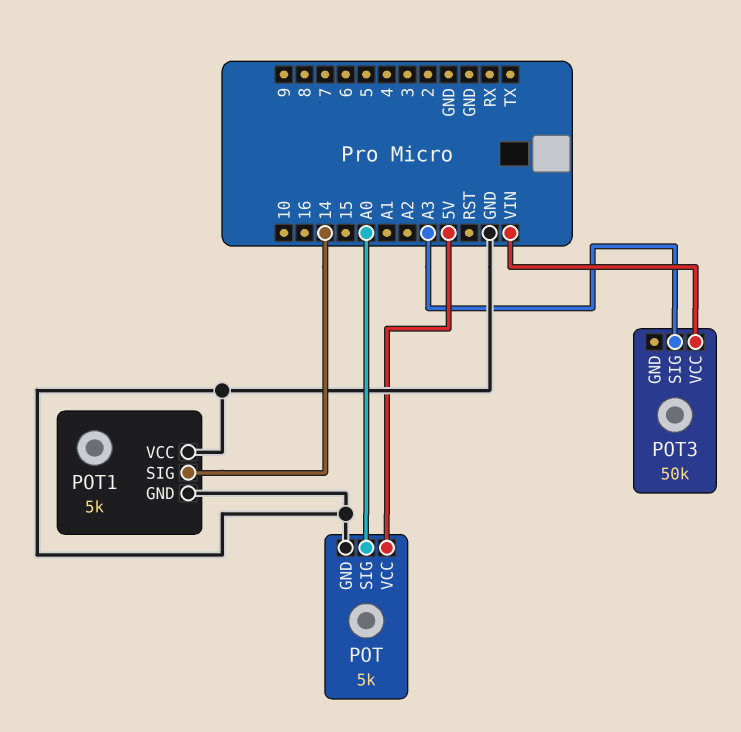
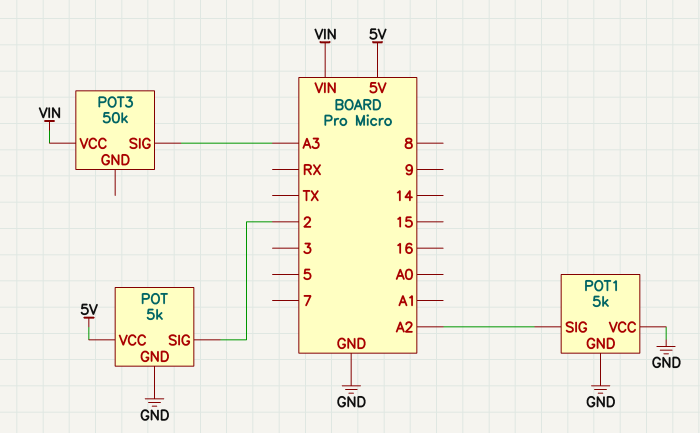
POT pin SIG: A0 -> 2
POT1 pin SIG: 14 -> A2

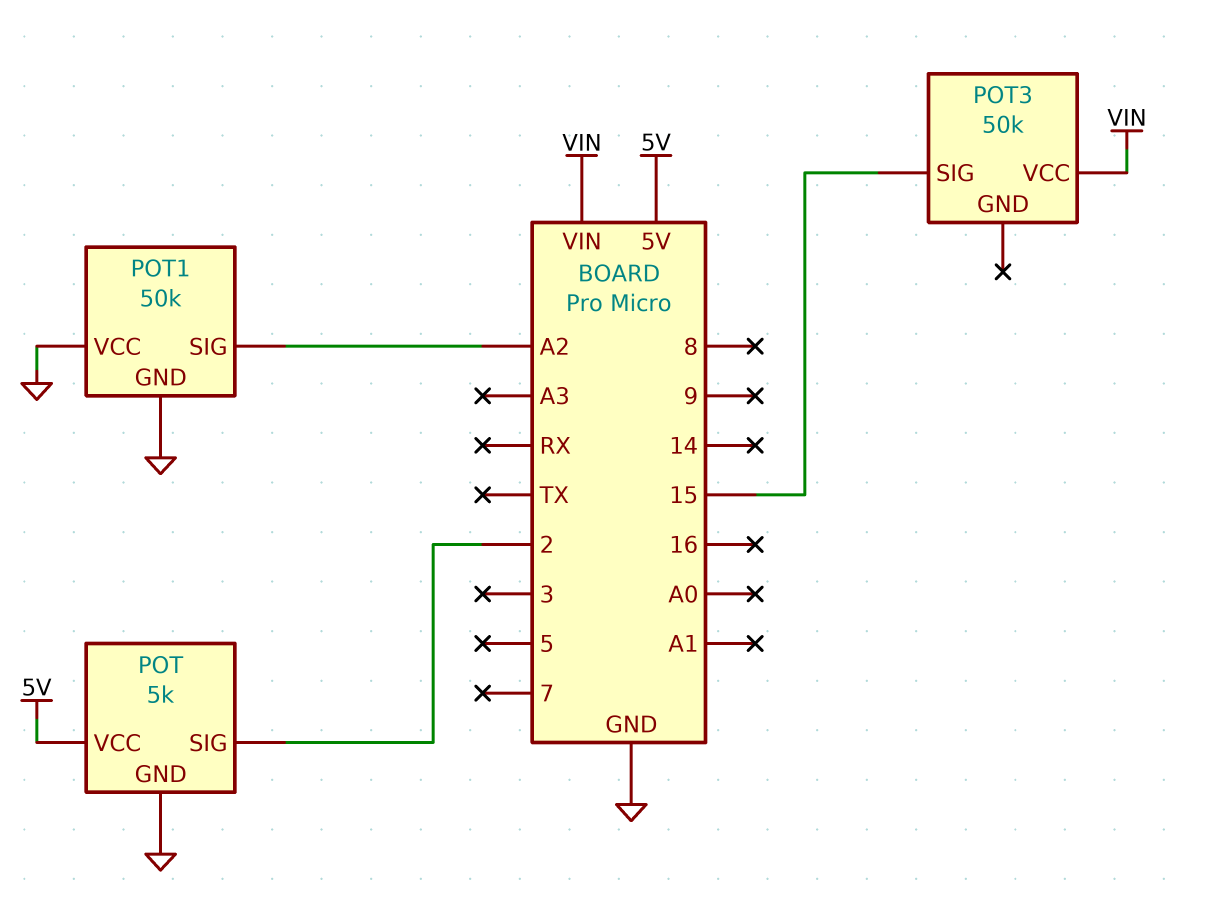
POT1: 5k -> 50k
POT3 pin SIG: A3 -> 15

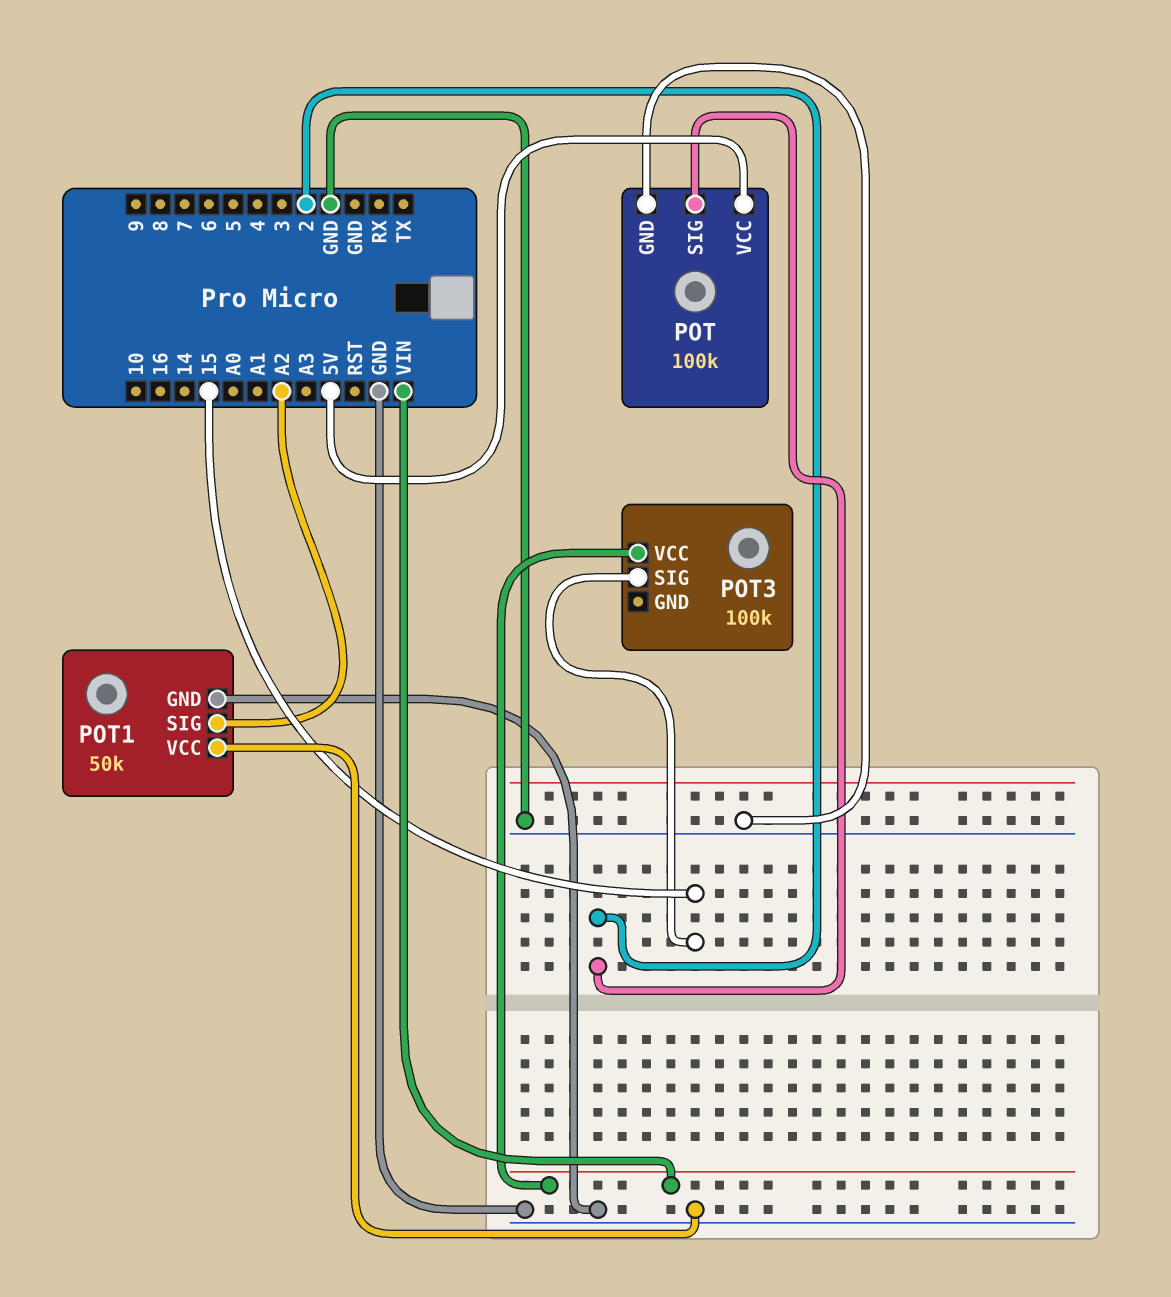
POT: 5k -> 100k
POT3: 50k -> 100k

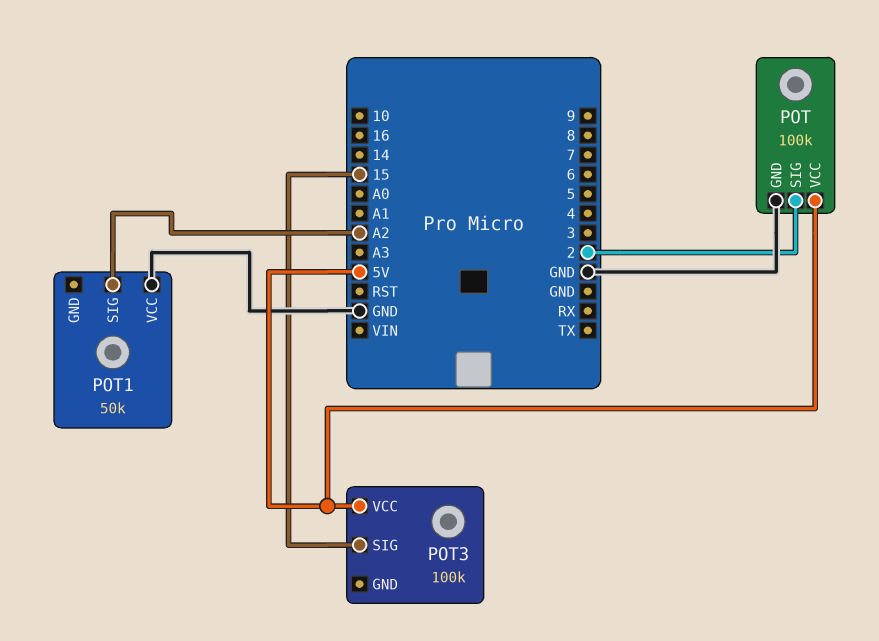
POT1 pin GND: GND -> none
POT3 pin VCC: VIN -> 5V

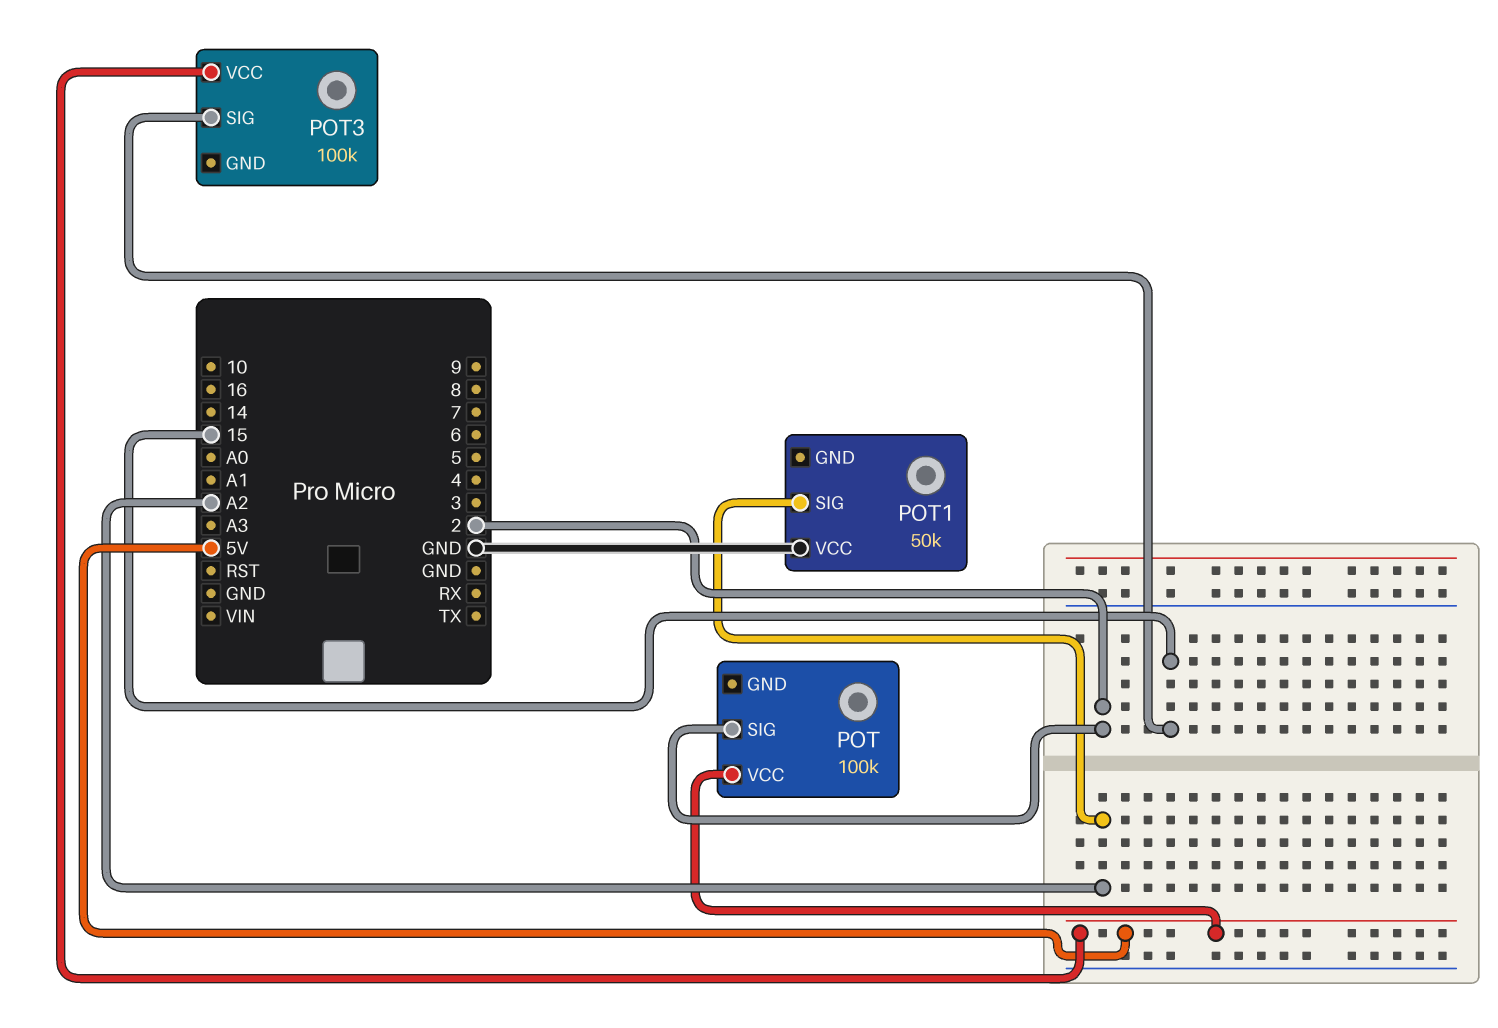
POT pin GND: GND -> none

